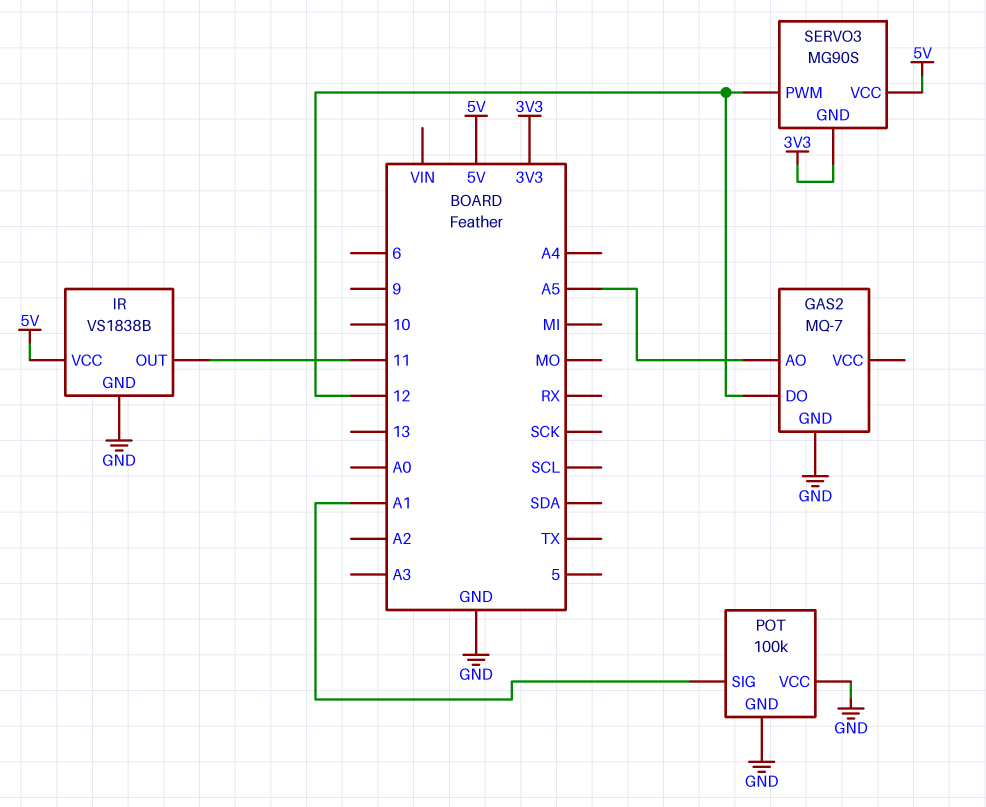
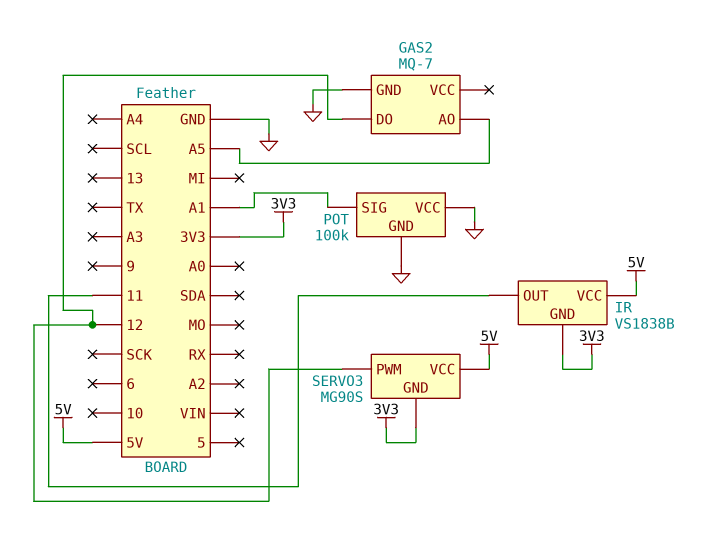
IR pin GND: GND -> 3V3

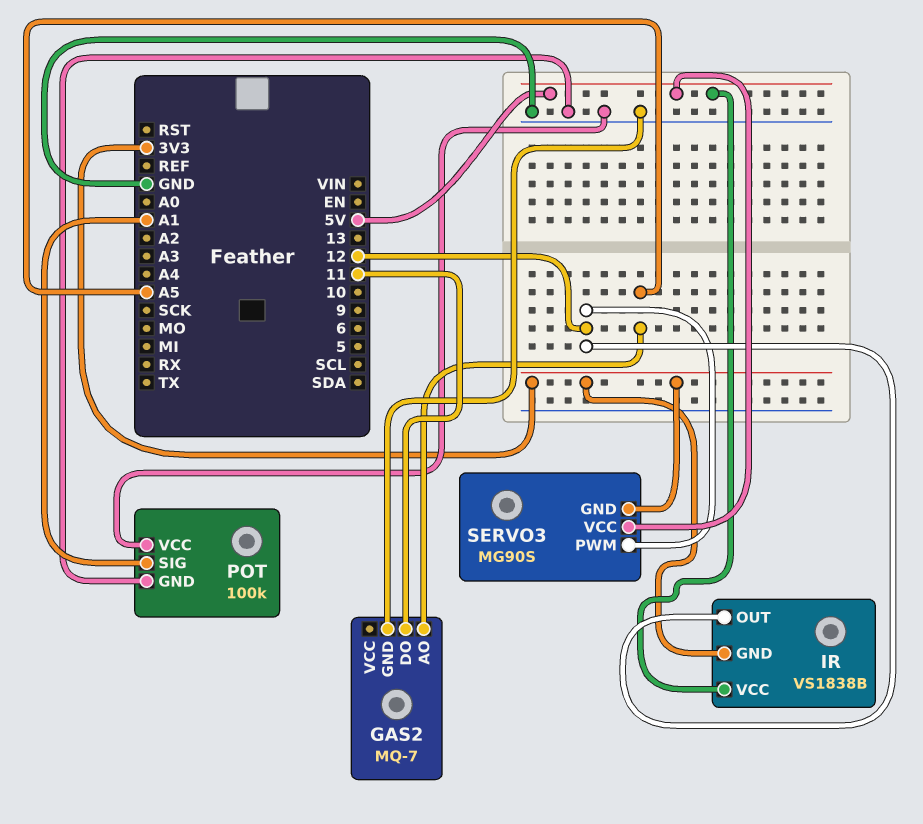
GAS2 pin DO: 12 -> 11
IR pin OUT: 11 -> 12

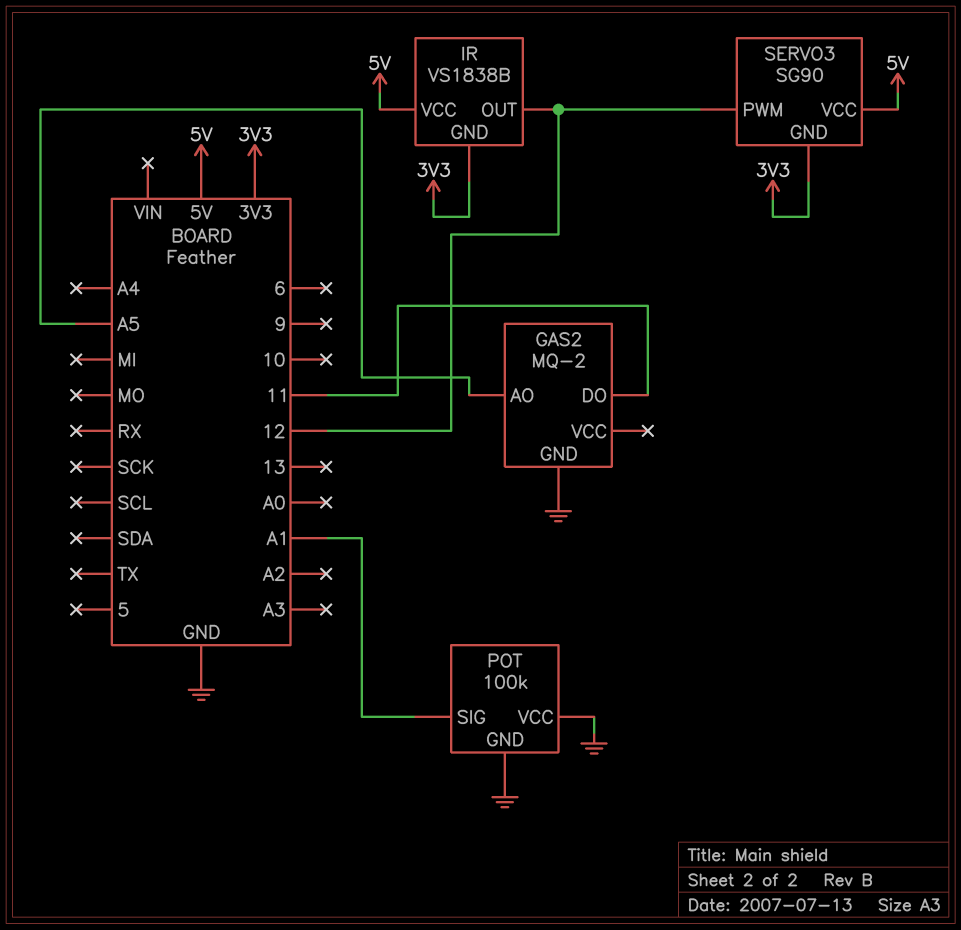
GAS2: MQ-7 -> MQ-2
SERVO3: MG90S -> SG90

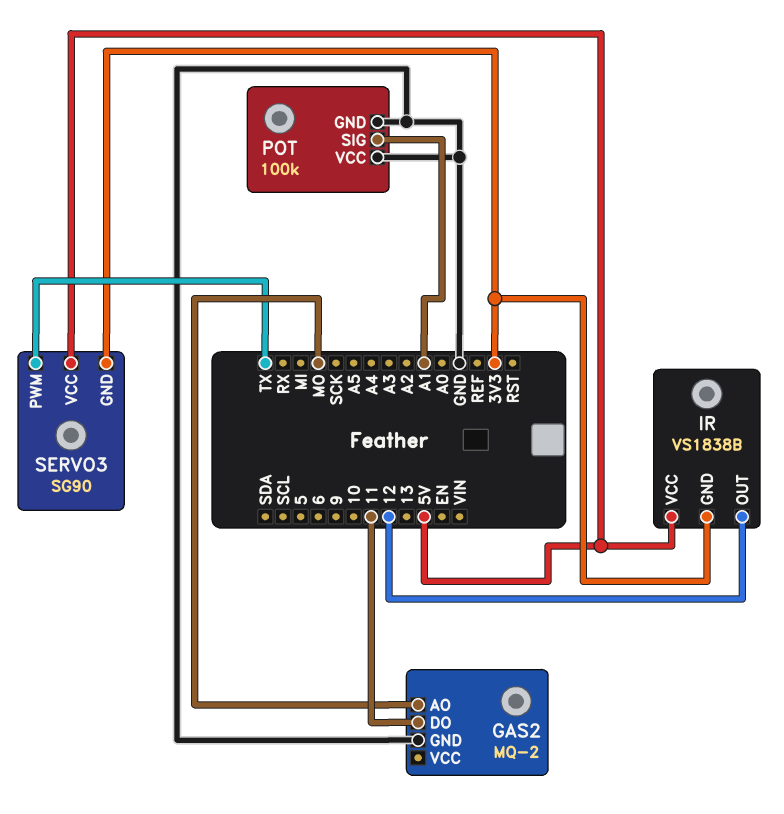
GAS2 pin AO: A5 -> MO
SERVO3 pin PWM: 12 -> TX

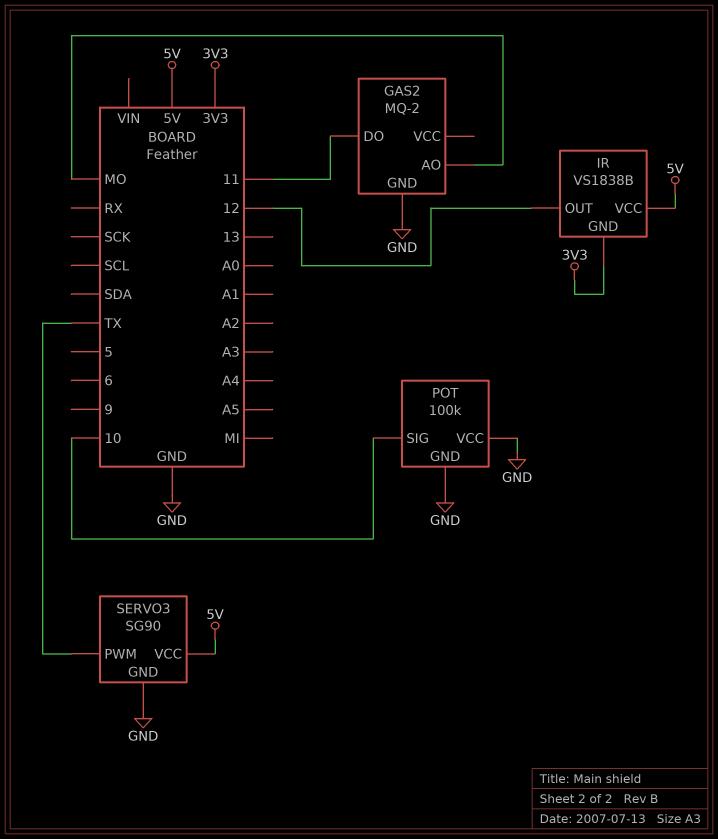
POT pin SIG: A1 -> 10
SERVO3 pin GND: 3V3 -> GND

